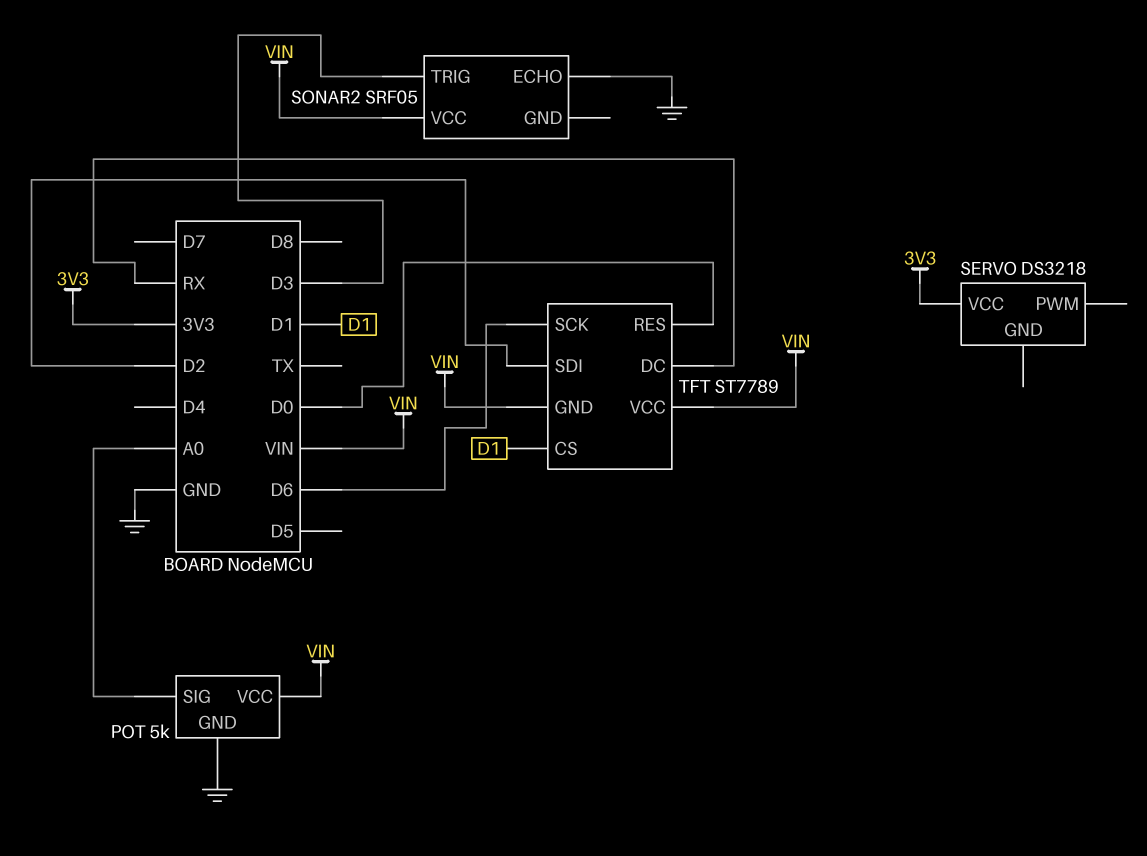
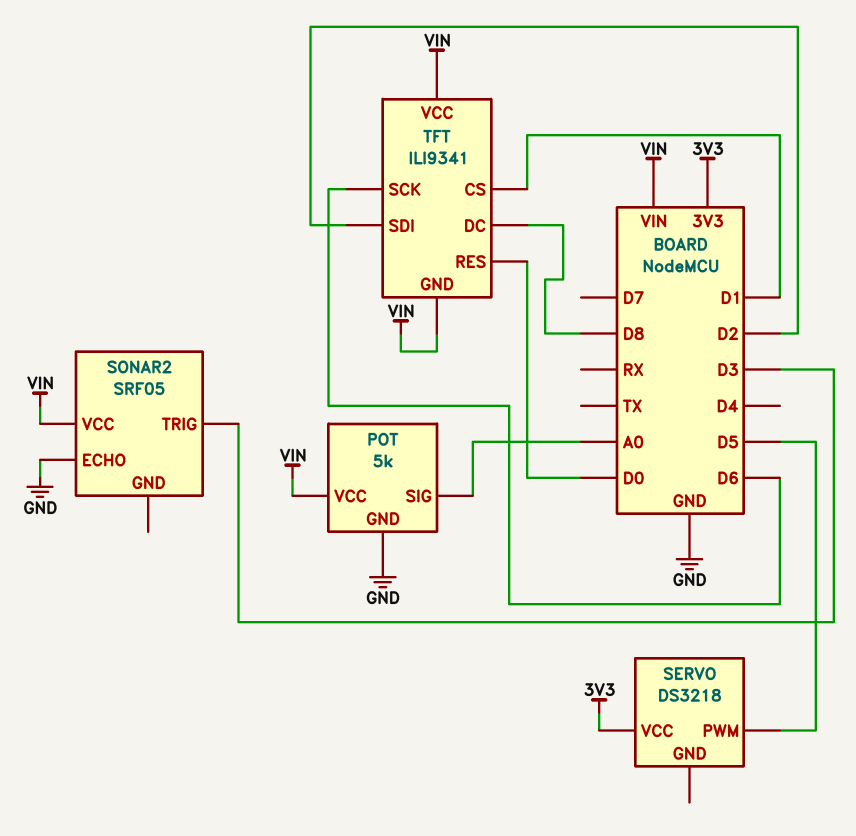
SERVO pin PWM: none -> D5
TFT: ST7789 -> ILI9341
TFT pin DC: RX -> D8

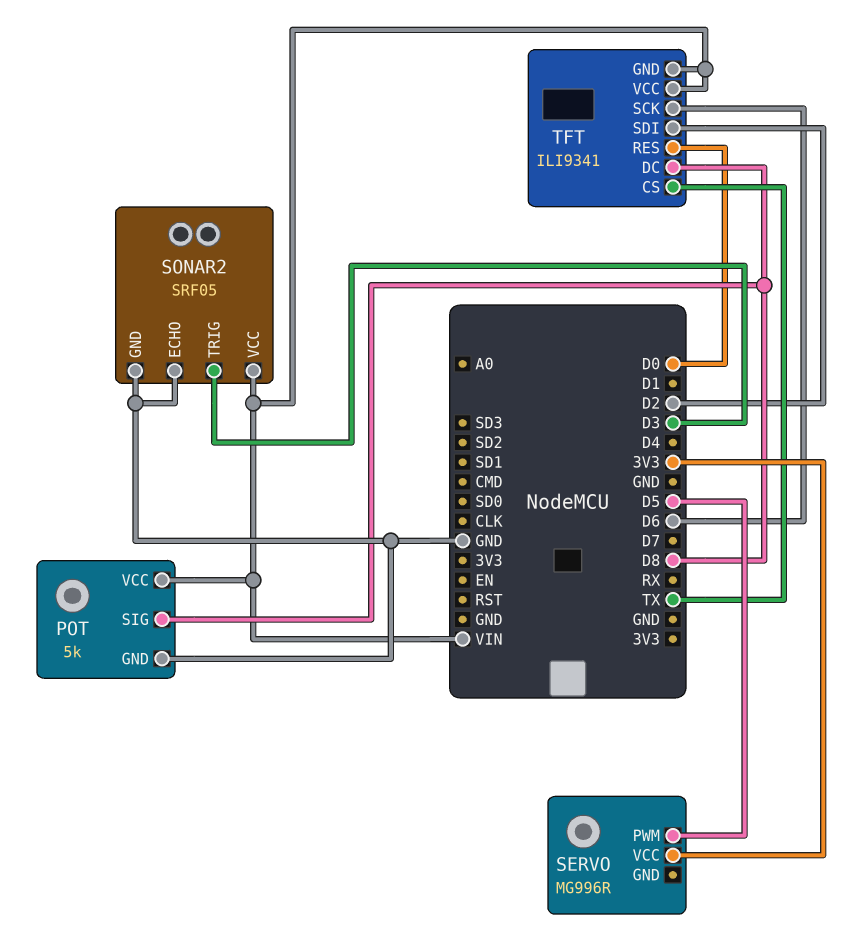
POT pin SIG: A0 -> D8
SERVO: DS3218 -> MG996R
SONAR2 pin GND: none -> GND
TFT pin CS: D1 -> TX

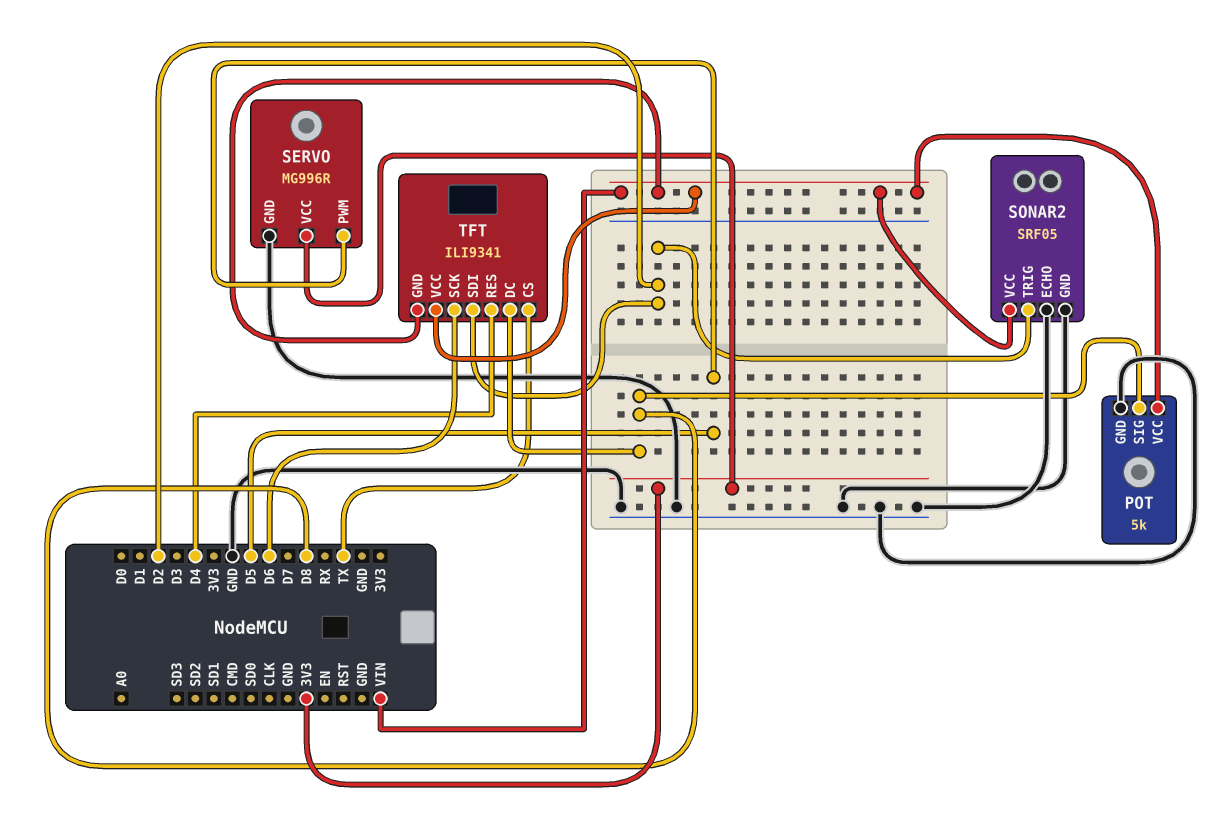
SERVO pin GND: none -> GND
SONAR2 pin TRIG: D3 -> D2
TFT pin RES: D0 -> D4

